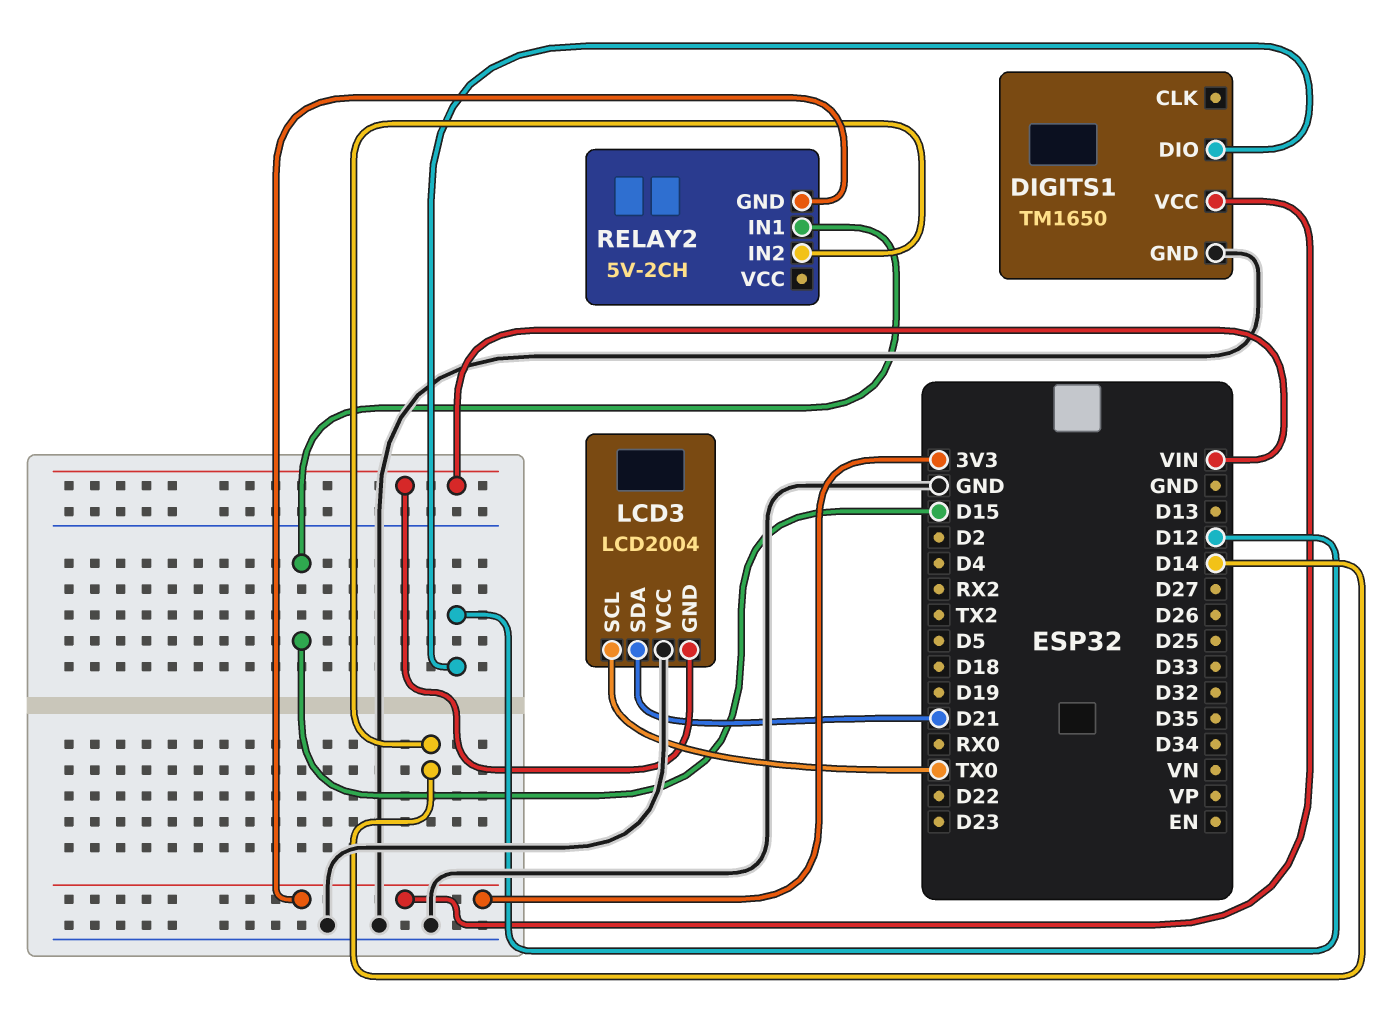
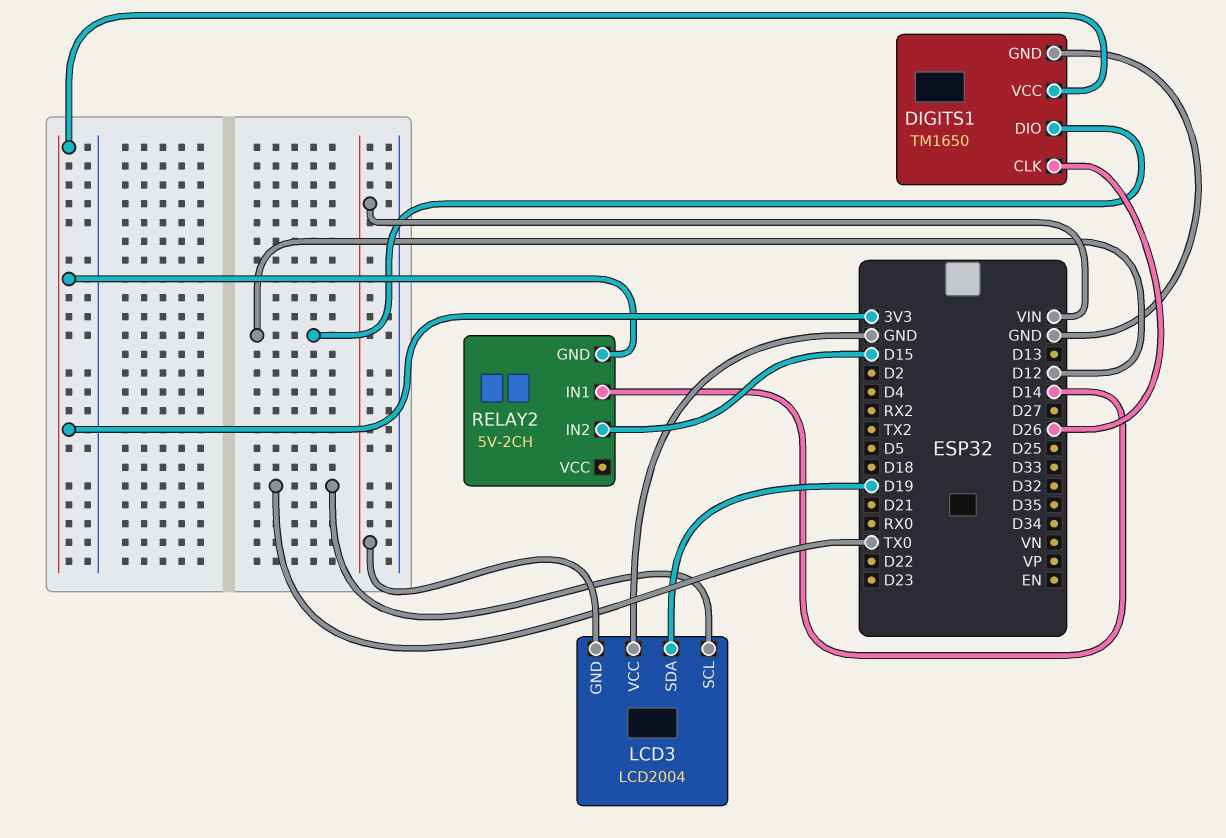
DIGITS1 pin CLK: none -> D26
LCD3 pin SDA: D21 -> D19
RELAY2 pin IN1: D15 -> D14
RELAY2 pin IN2: D14 -> D15

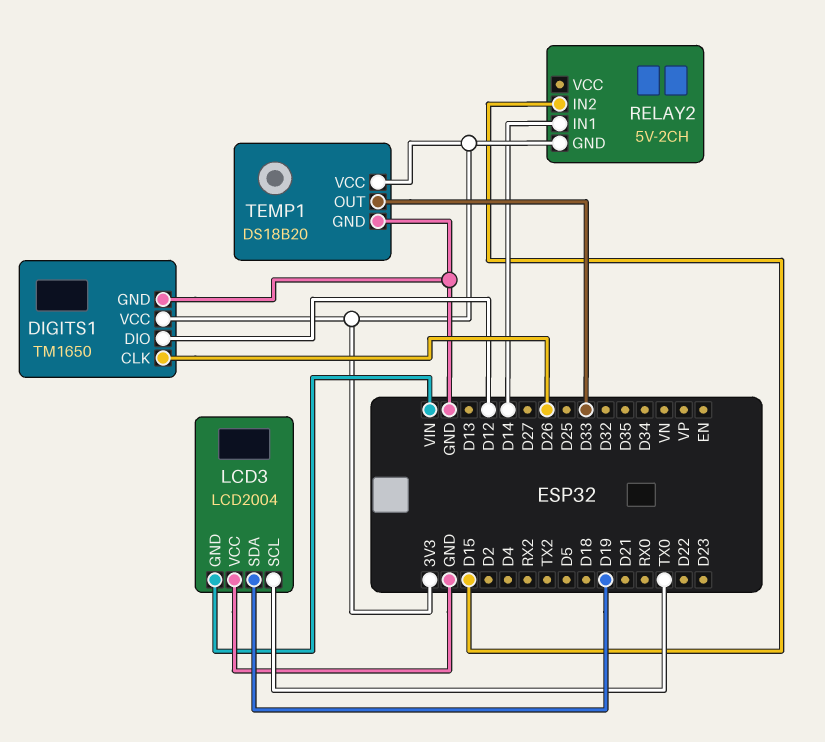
TEMP1: none -> DS18B20
TEMP1 pin GND: none -> GND
TEMP1 pin OUT: none -> D33
TEMP1 pin VCC: none -> 3V3

